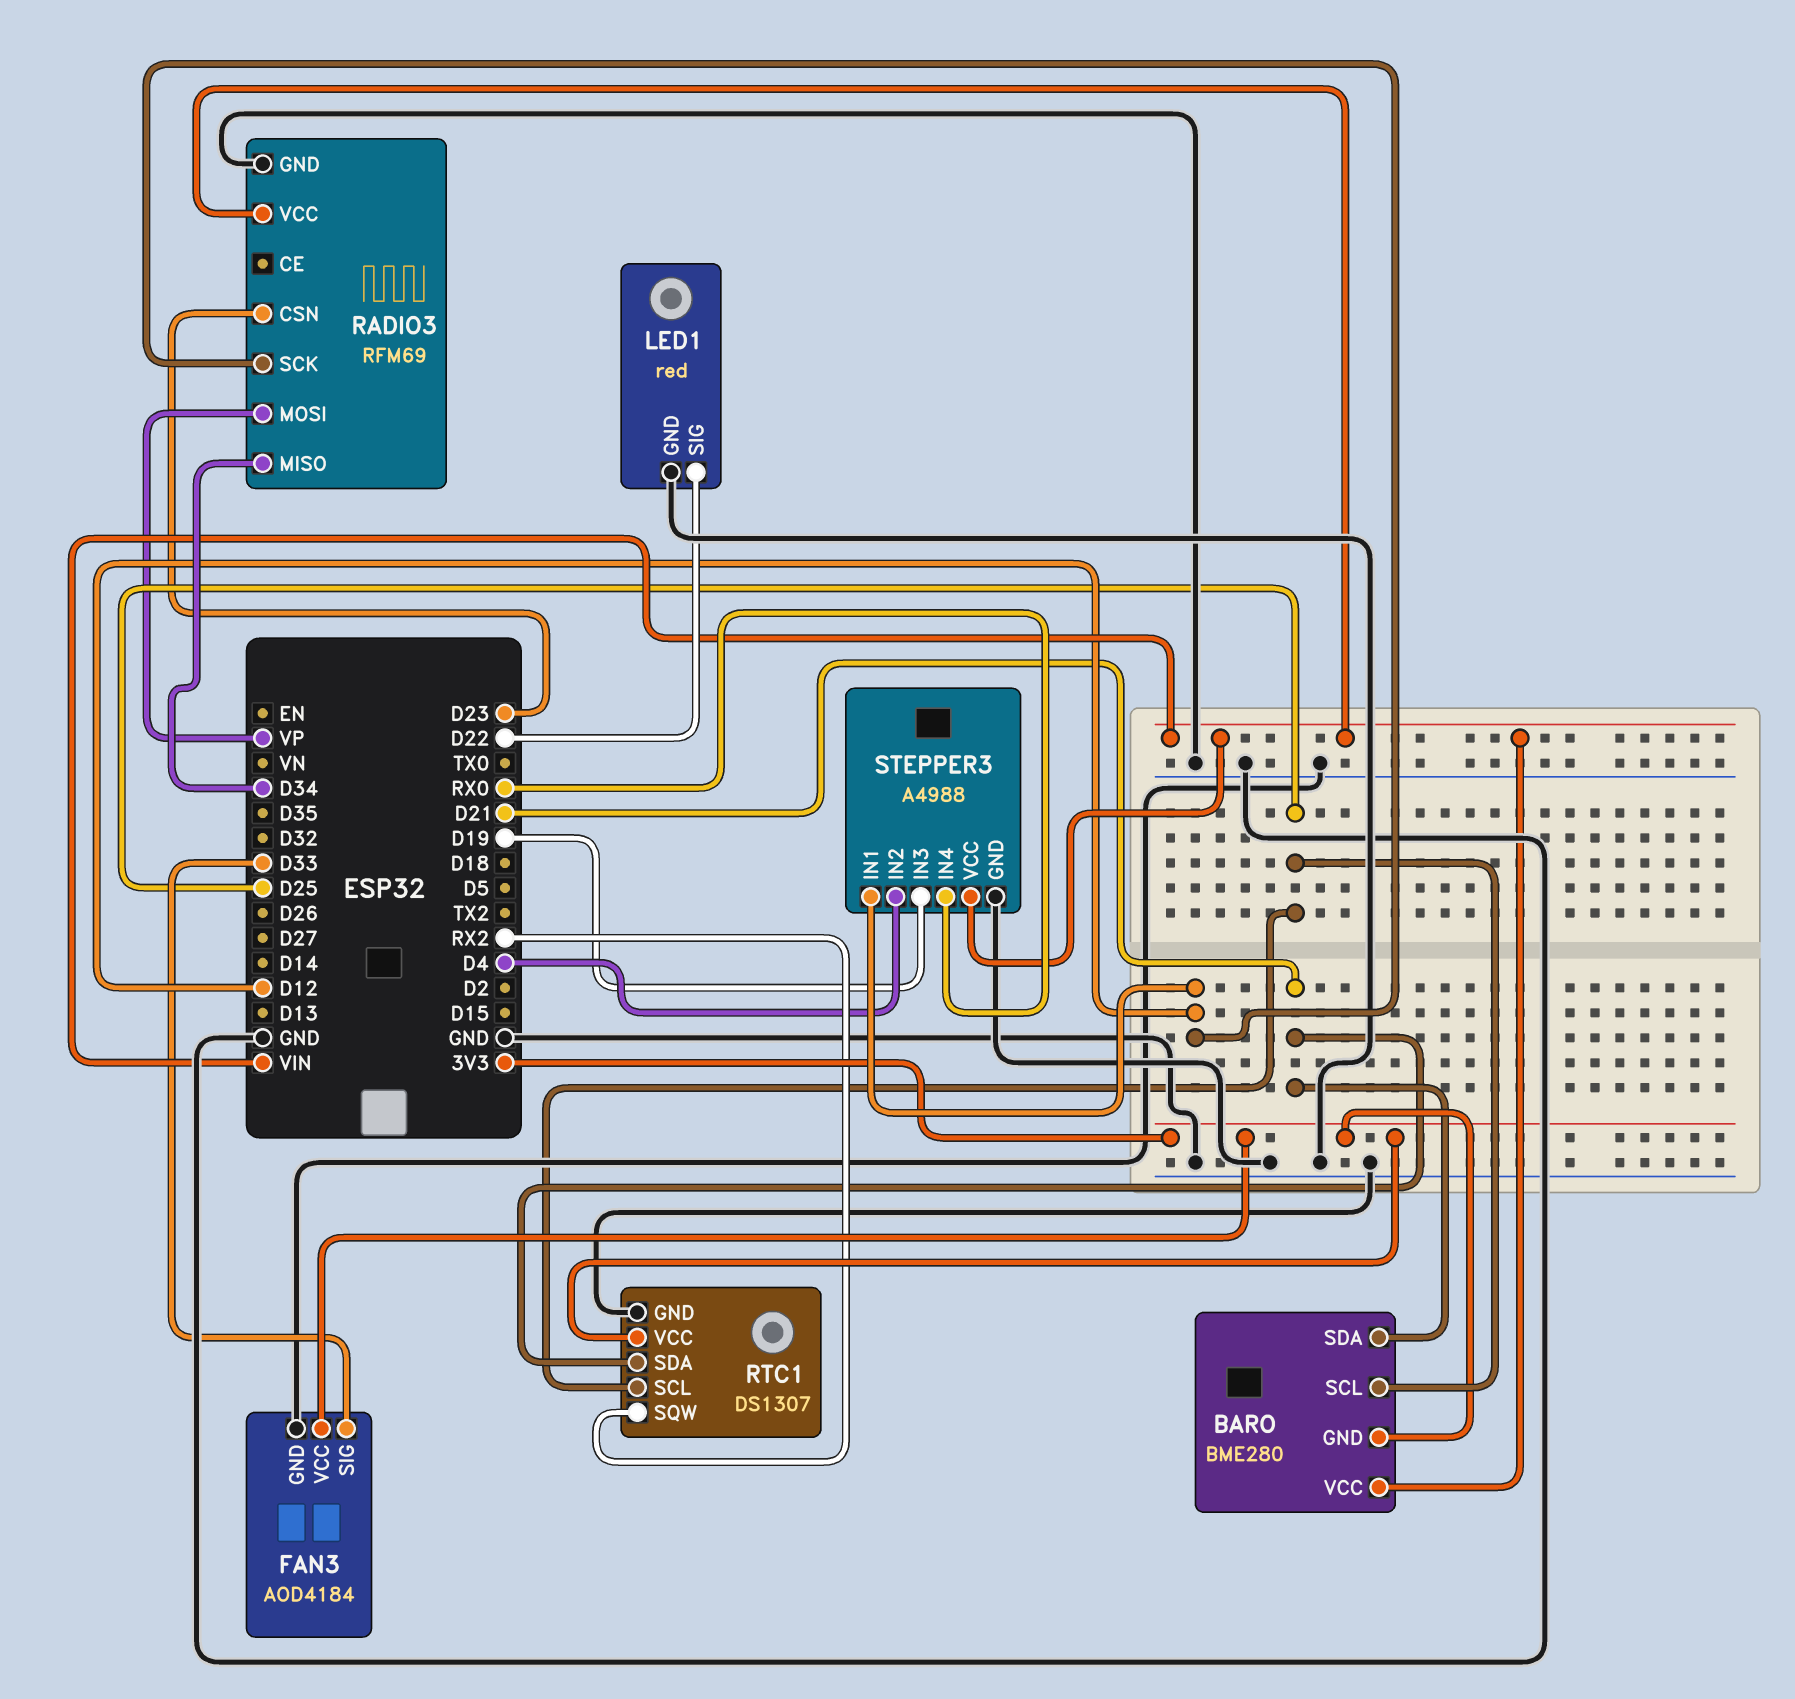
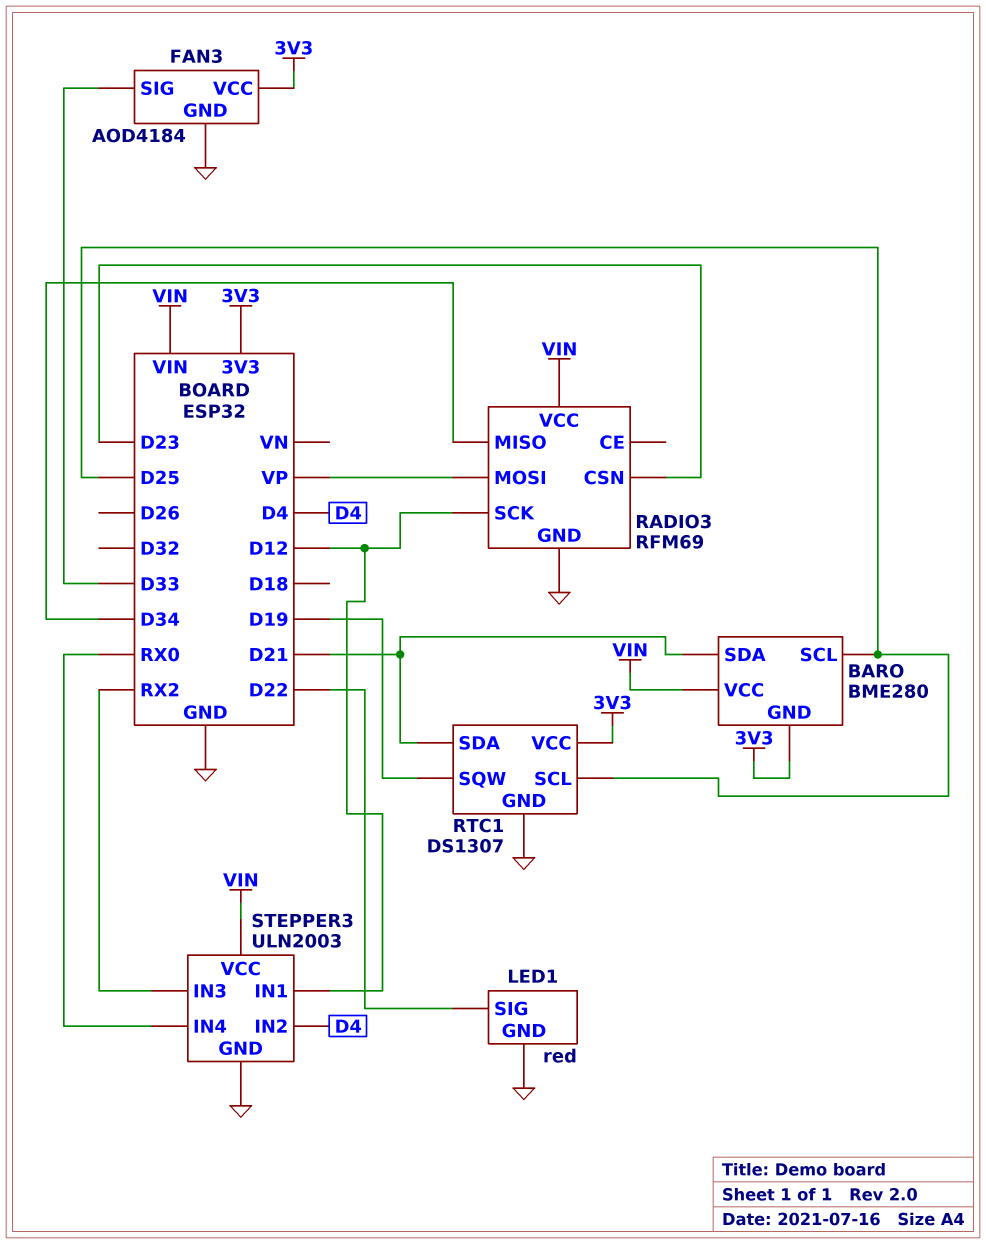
RTC1 pin SQW: RX2 -> D19
STEPPER3: A4988 -> ULN2003
STEPPER3 pin IN3: D19 -> RX2

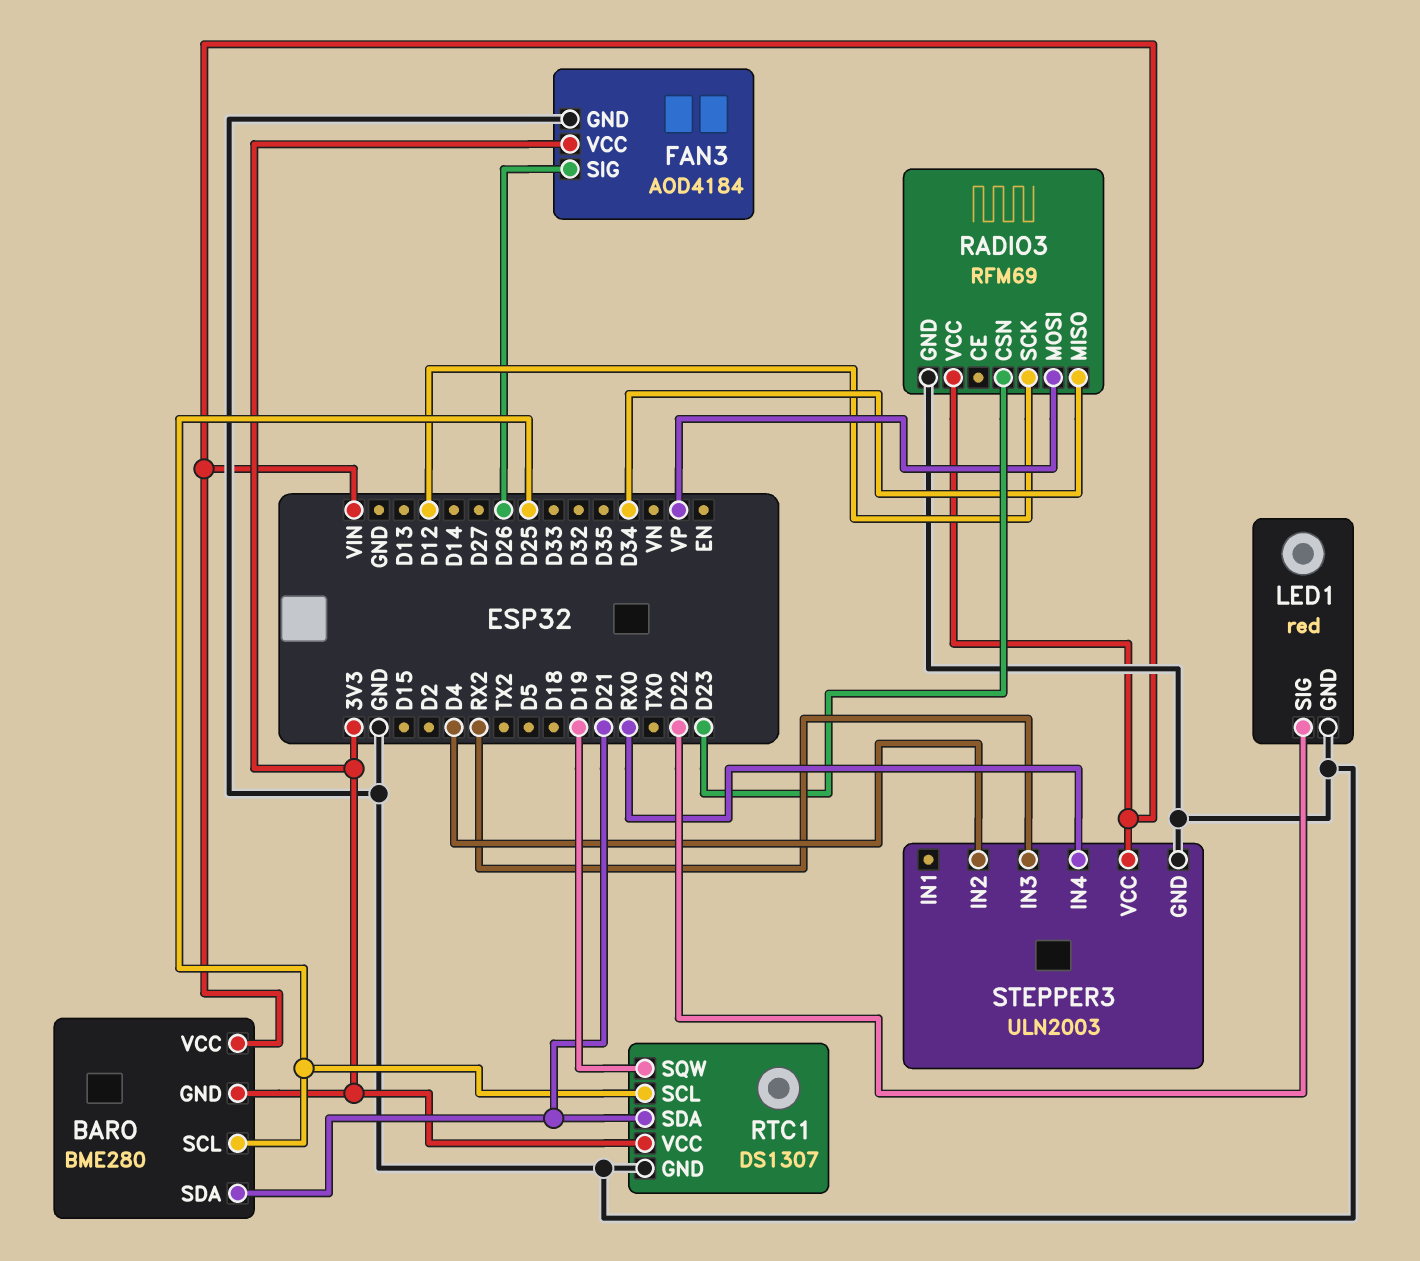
FAN3 pin SIG: D33 -> D26
STEPPER3 pin IN1: D12 -> none

